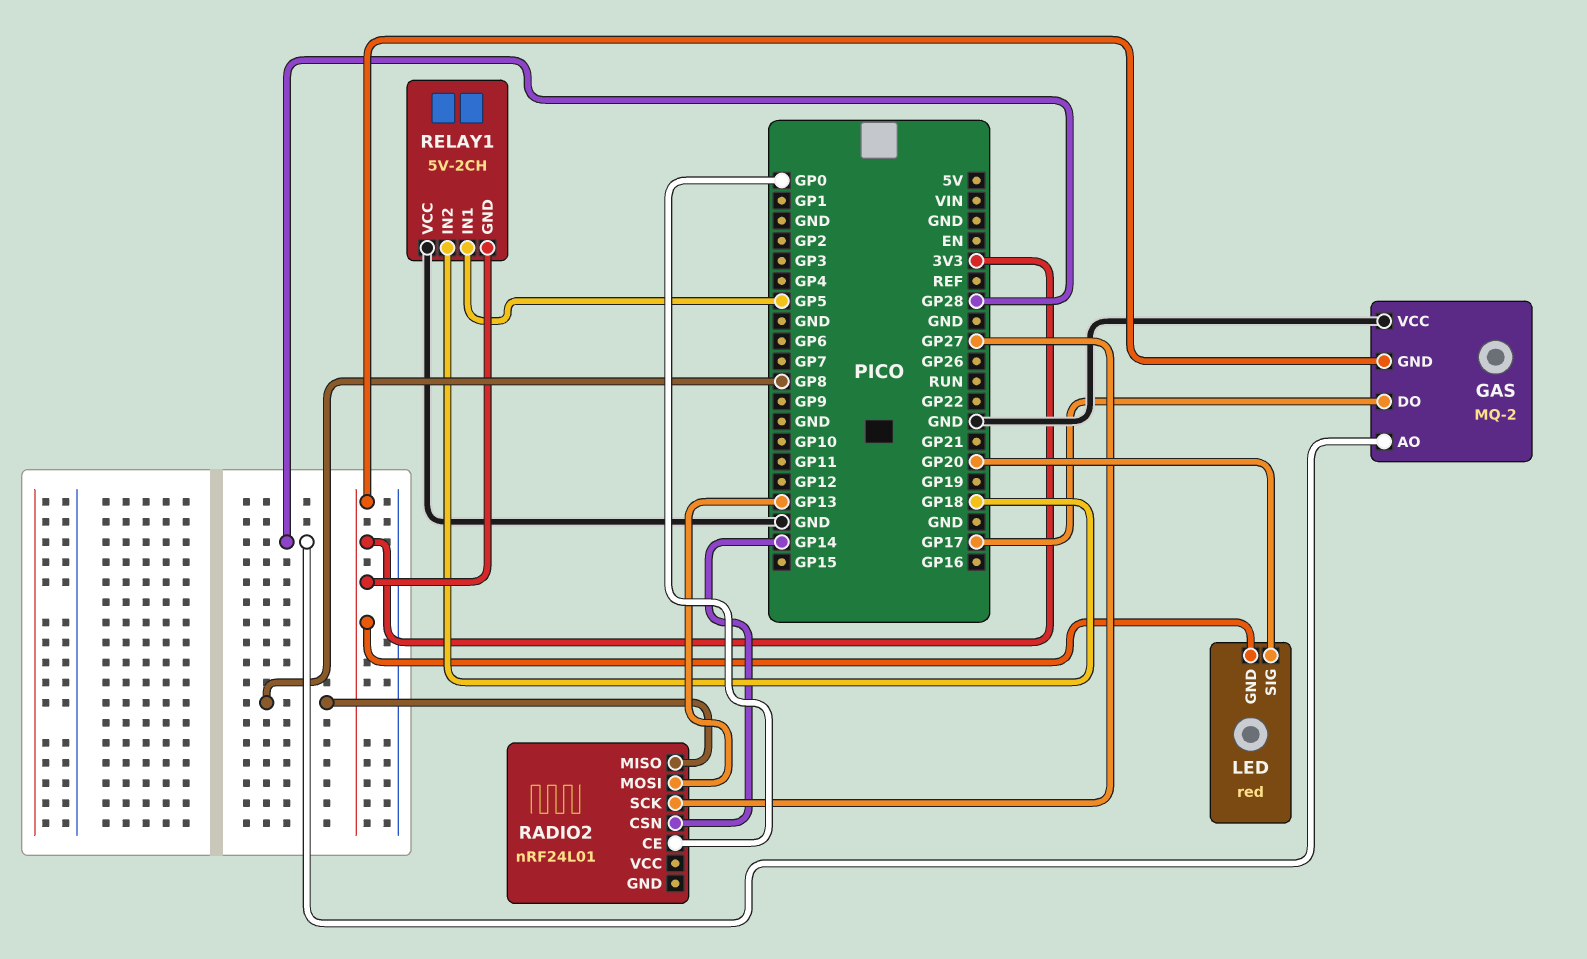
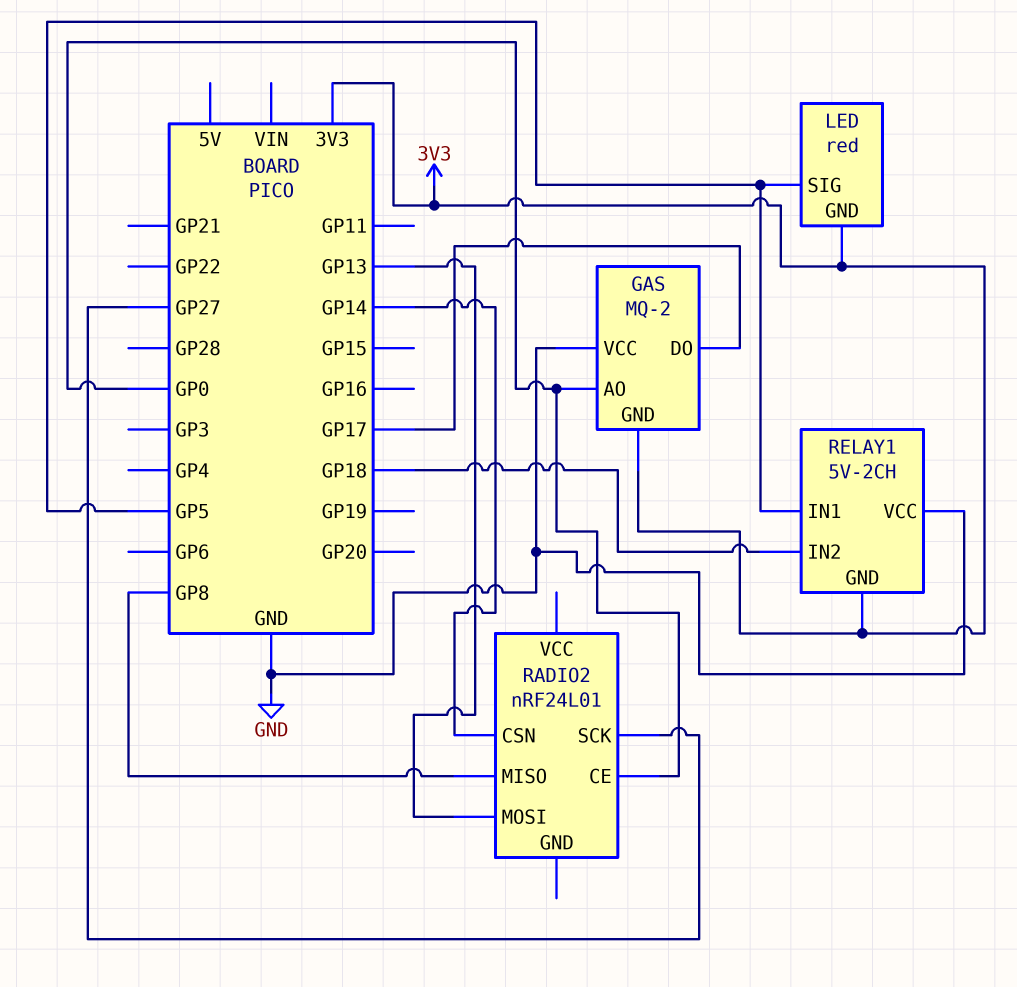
GAS pin AO: GP28 -> GP0
LED pin SIG: GP20 -> GP5

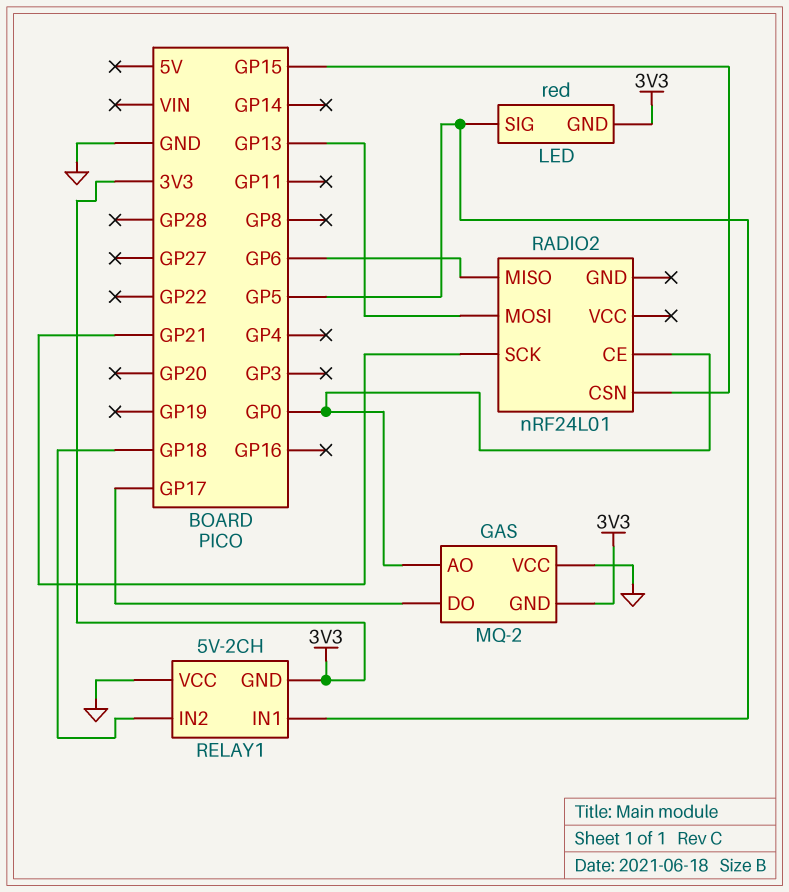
RADIO2 pin CSN: GP14 -> GP15
RADIO2 pin MISO: GP8 -> GP6
RADIO2 pin SCK: GP27 -> GP21

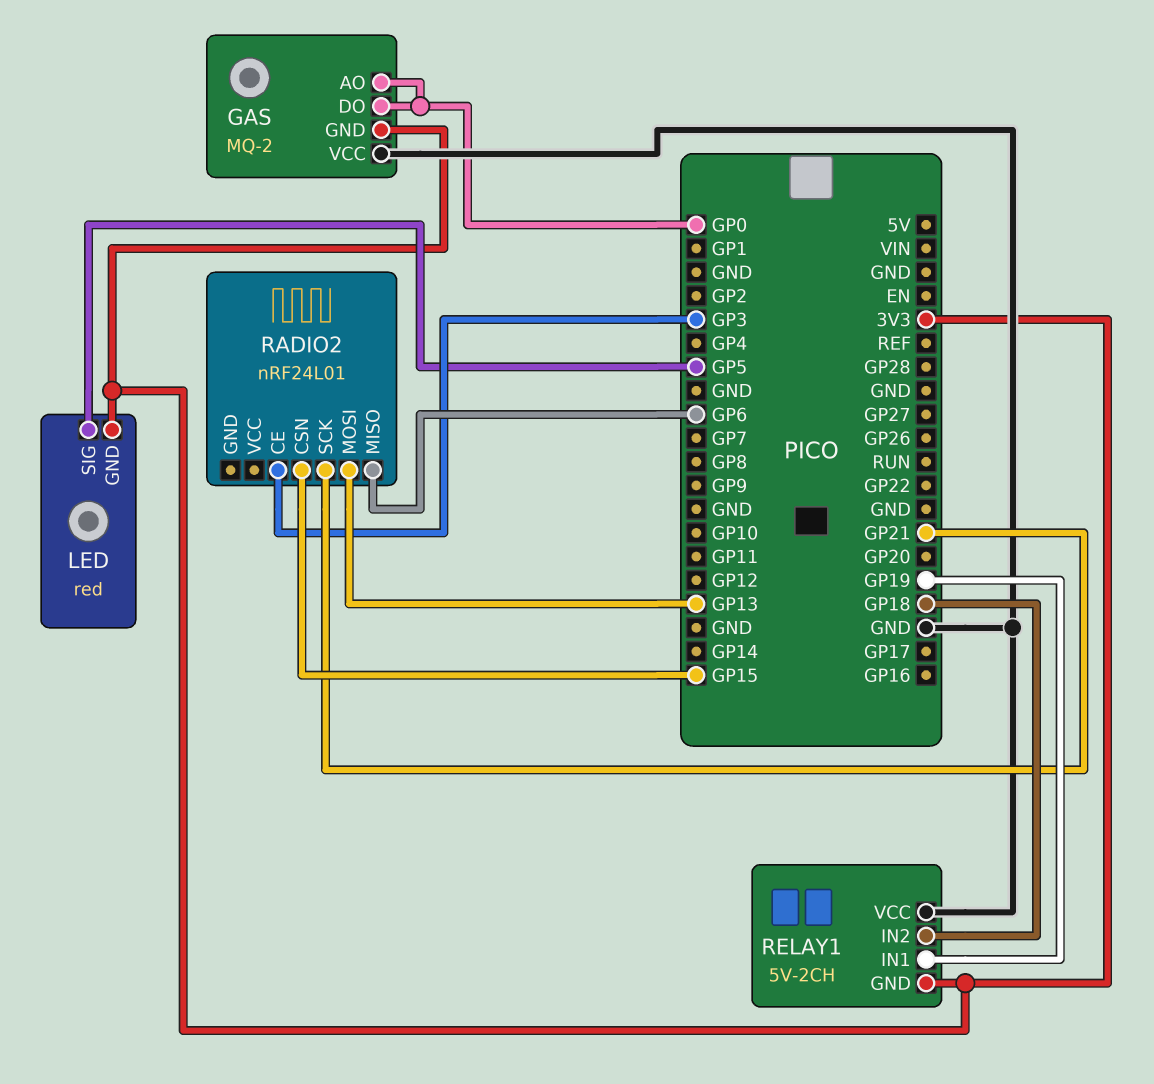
GAS pin DO: GP17 -> GP0
RADIO2 pin CE: GP0 -> GP3
RELAY1 pin IN1: GP5 -> GP19

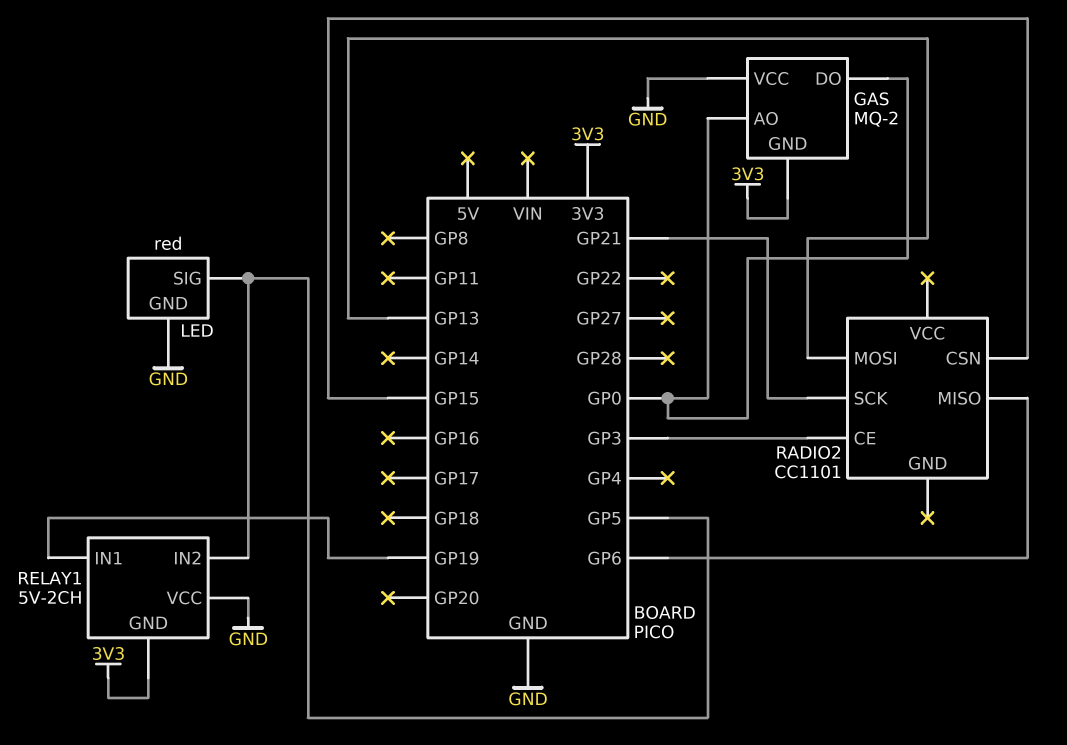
LED pin GND: 3V3 -> GND
RADIO2: nRF24L01 -> CC1101
RELAY1 pin IN2: GP18 -> GP5

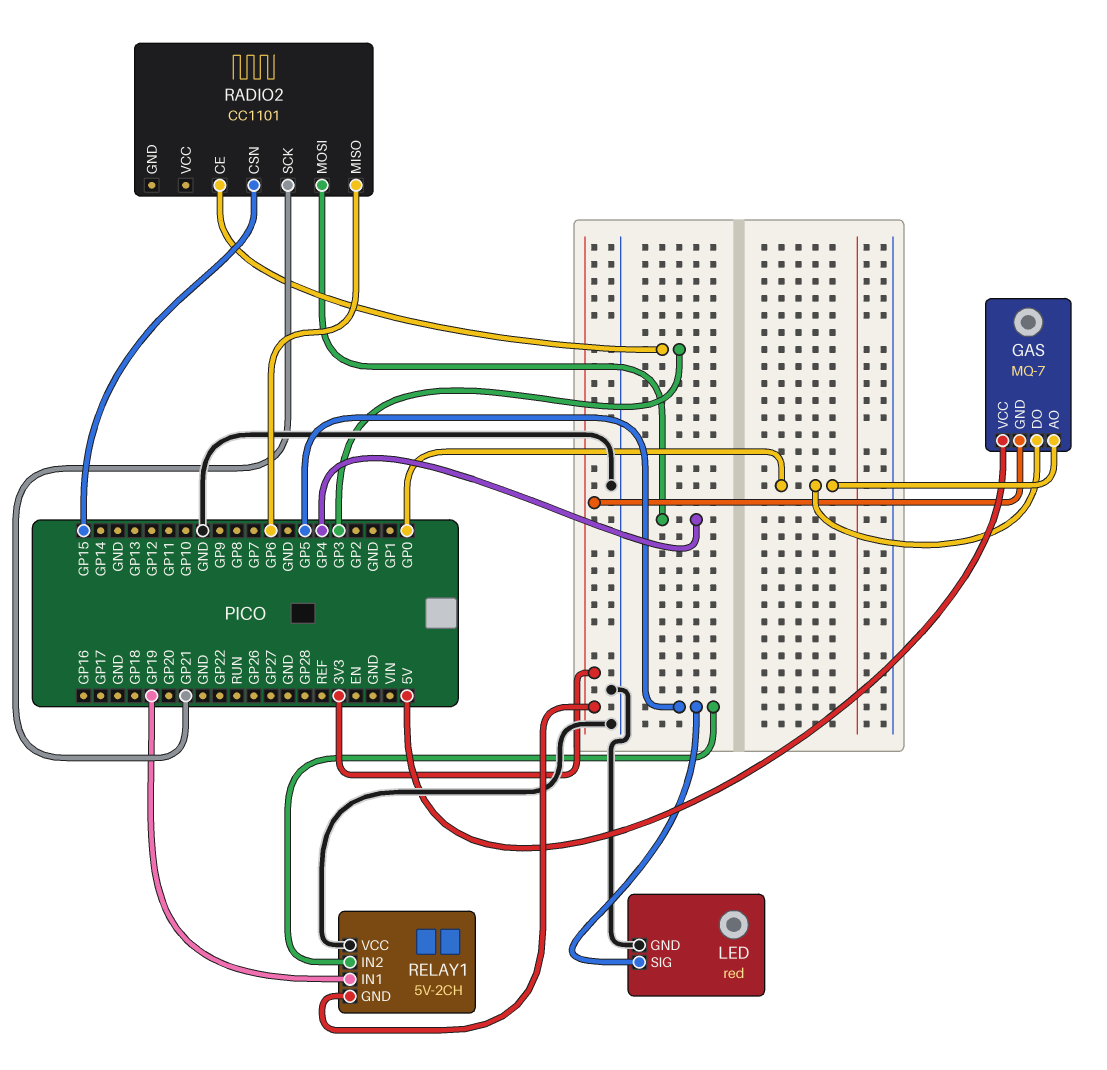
GAS: MQ-2 -> MQ-7
GAS pin VCC: GND -> 5V
RADIO2 pin MOSI: GP13 -> GP4

